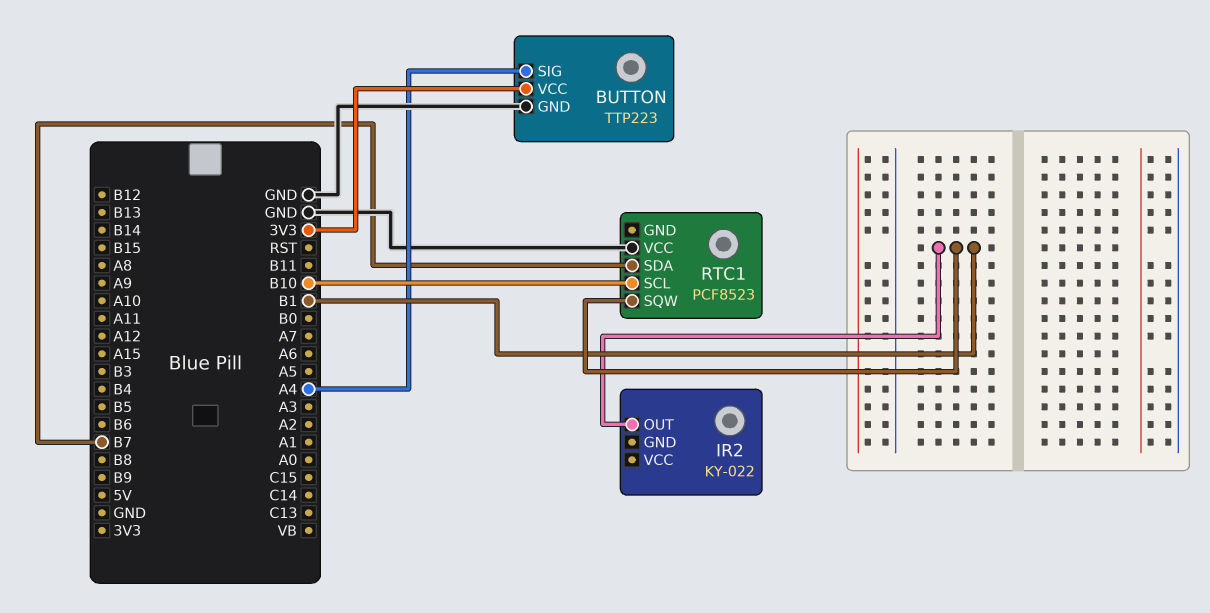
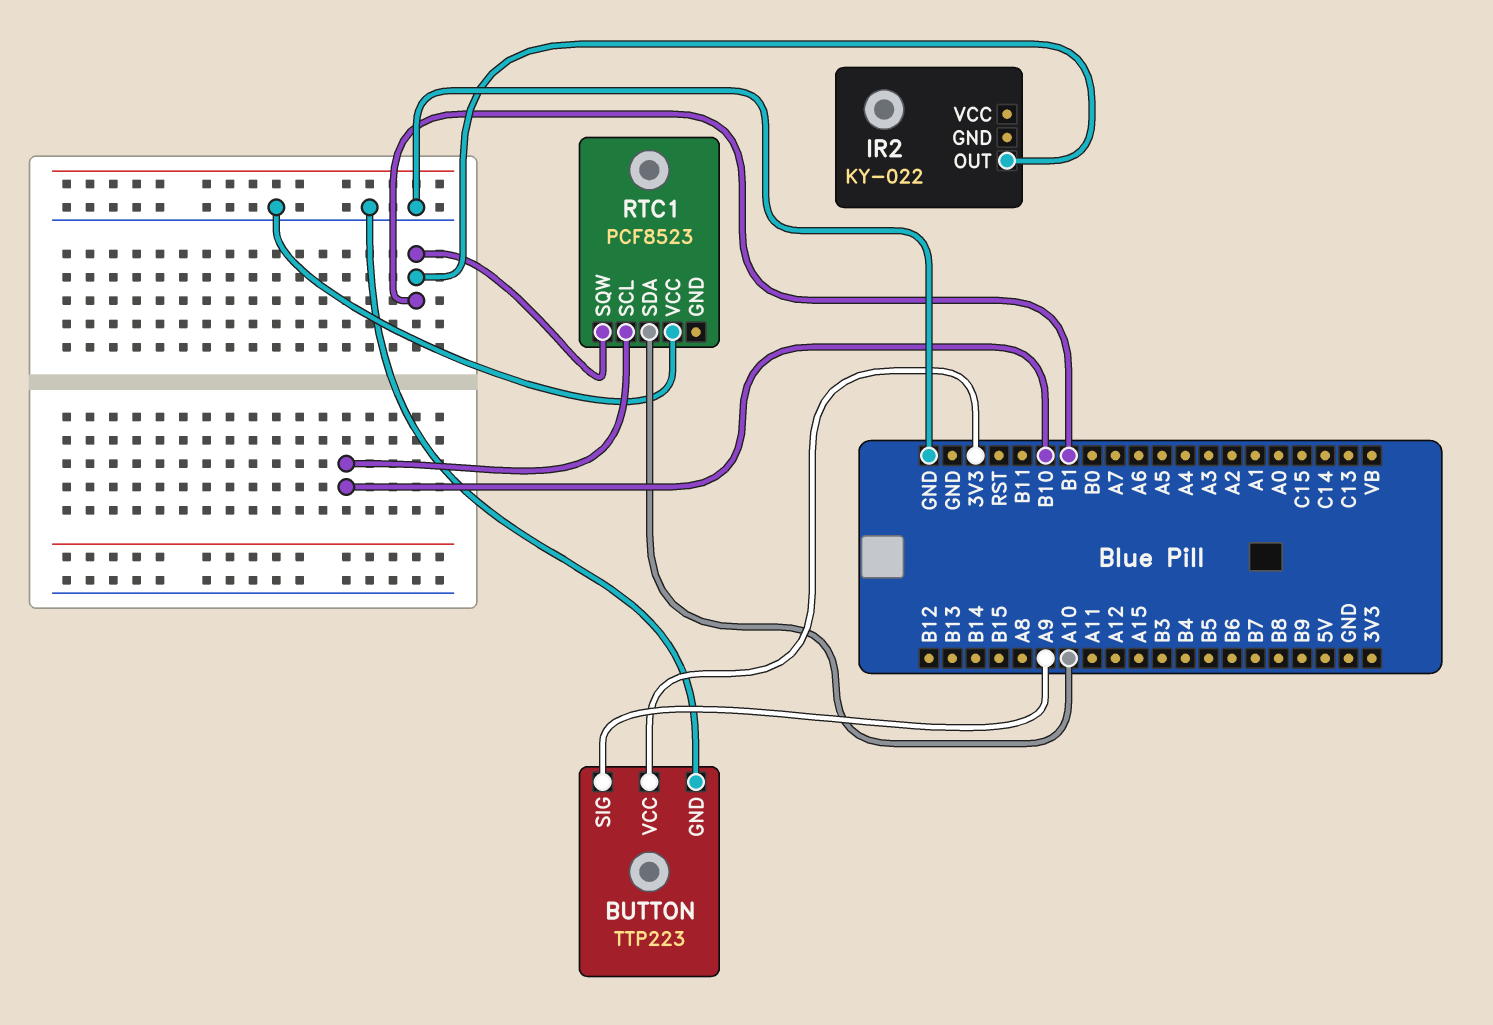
BUTTON pin SIG: A4 -> A9
RTC1 pin SDA: B7 -> A10

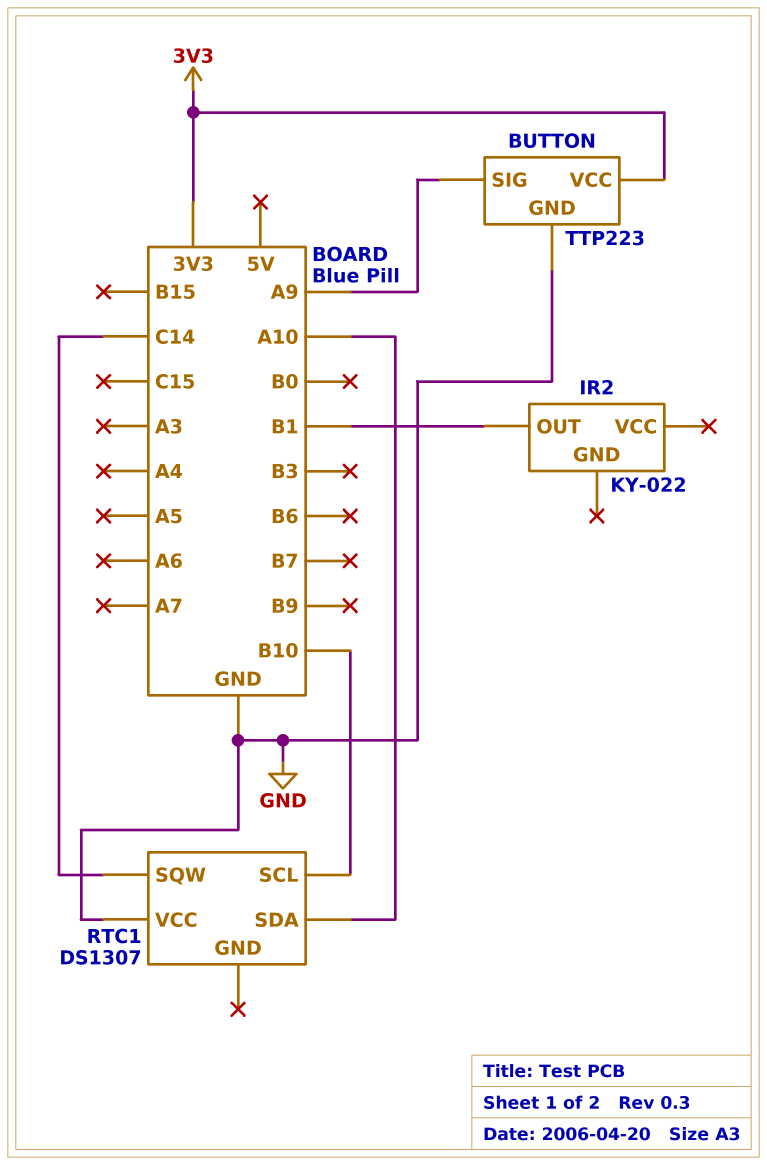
RTC1: PCF8523 -> DS1307
RTC1 pin SQW: B1 -> C14

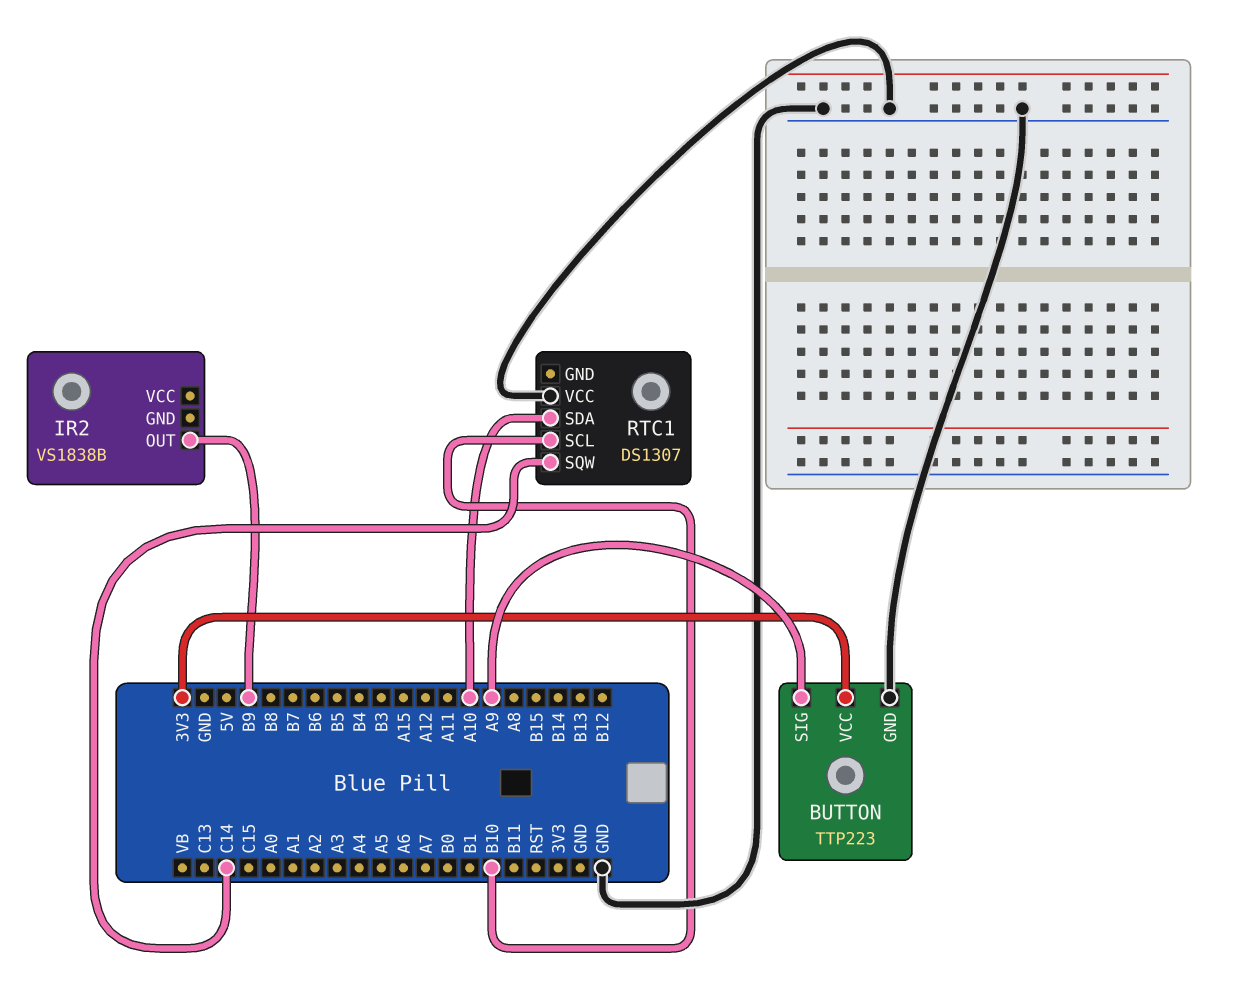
IR2: KY-022 -> VS1838B
IR2 pin OUT: B1 -> B9

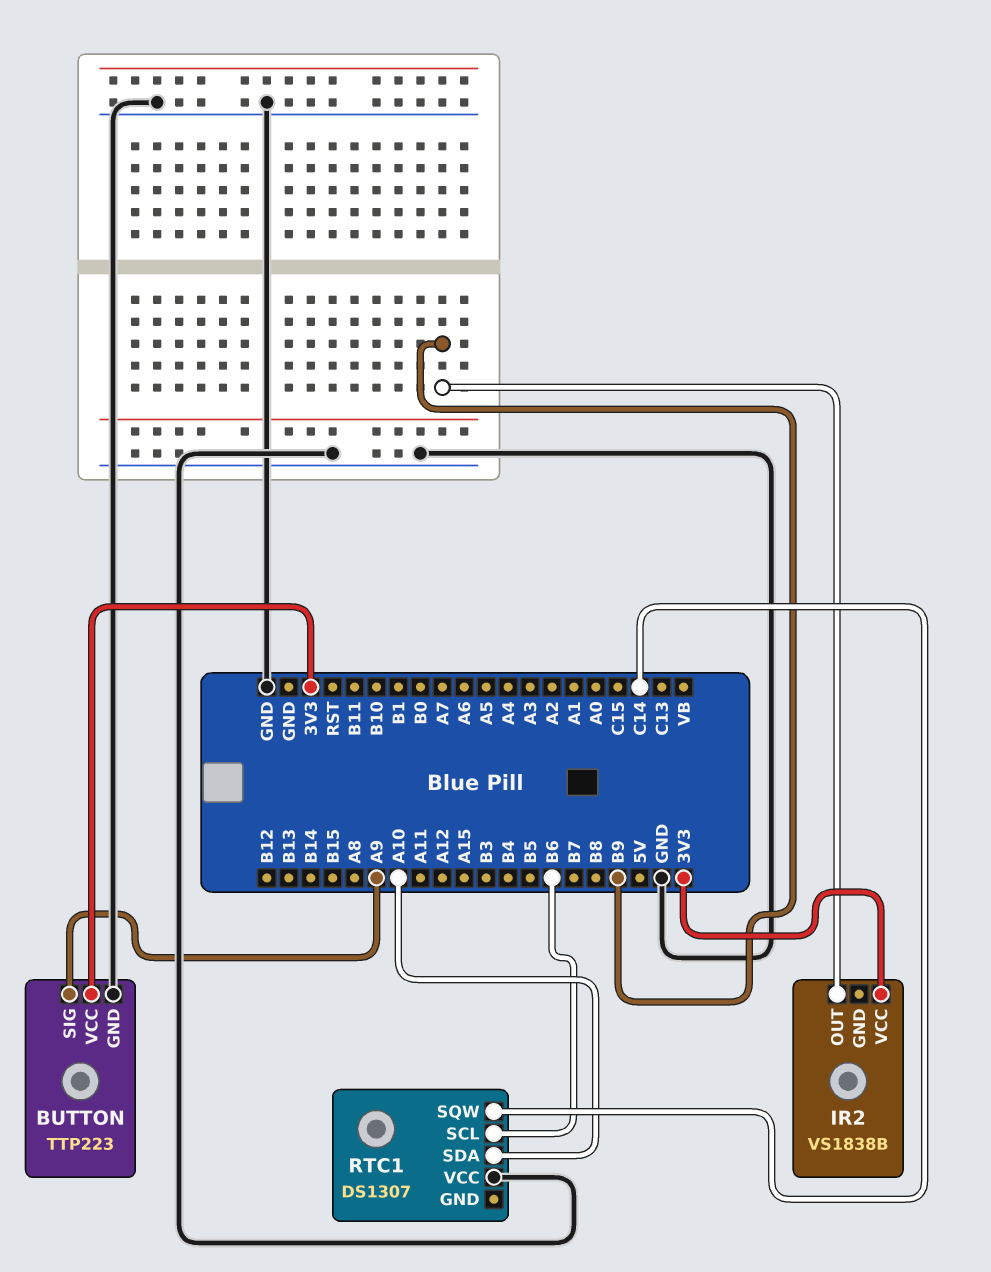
IR2 pin VCC: none -> 3V3
RTC1 pin SCL: B10 -> B6

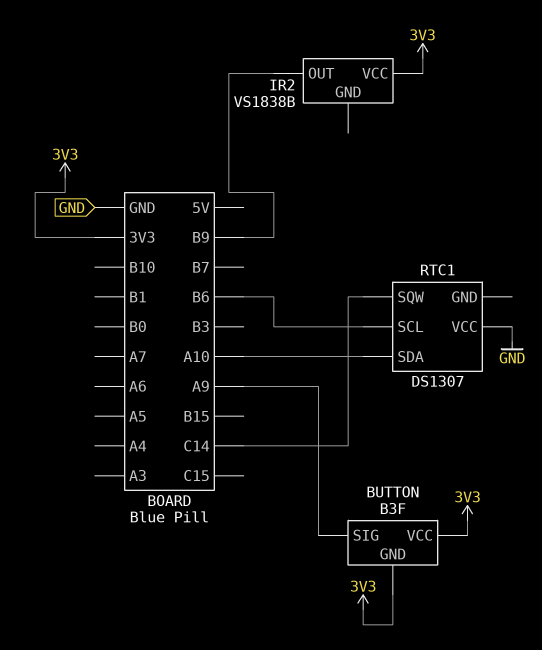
BUTTON: TTP223 -> B3F
BUTTON pin GND: GND -> 3V3

